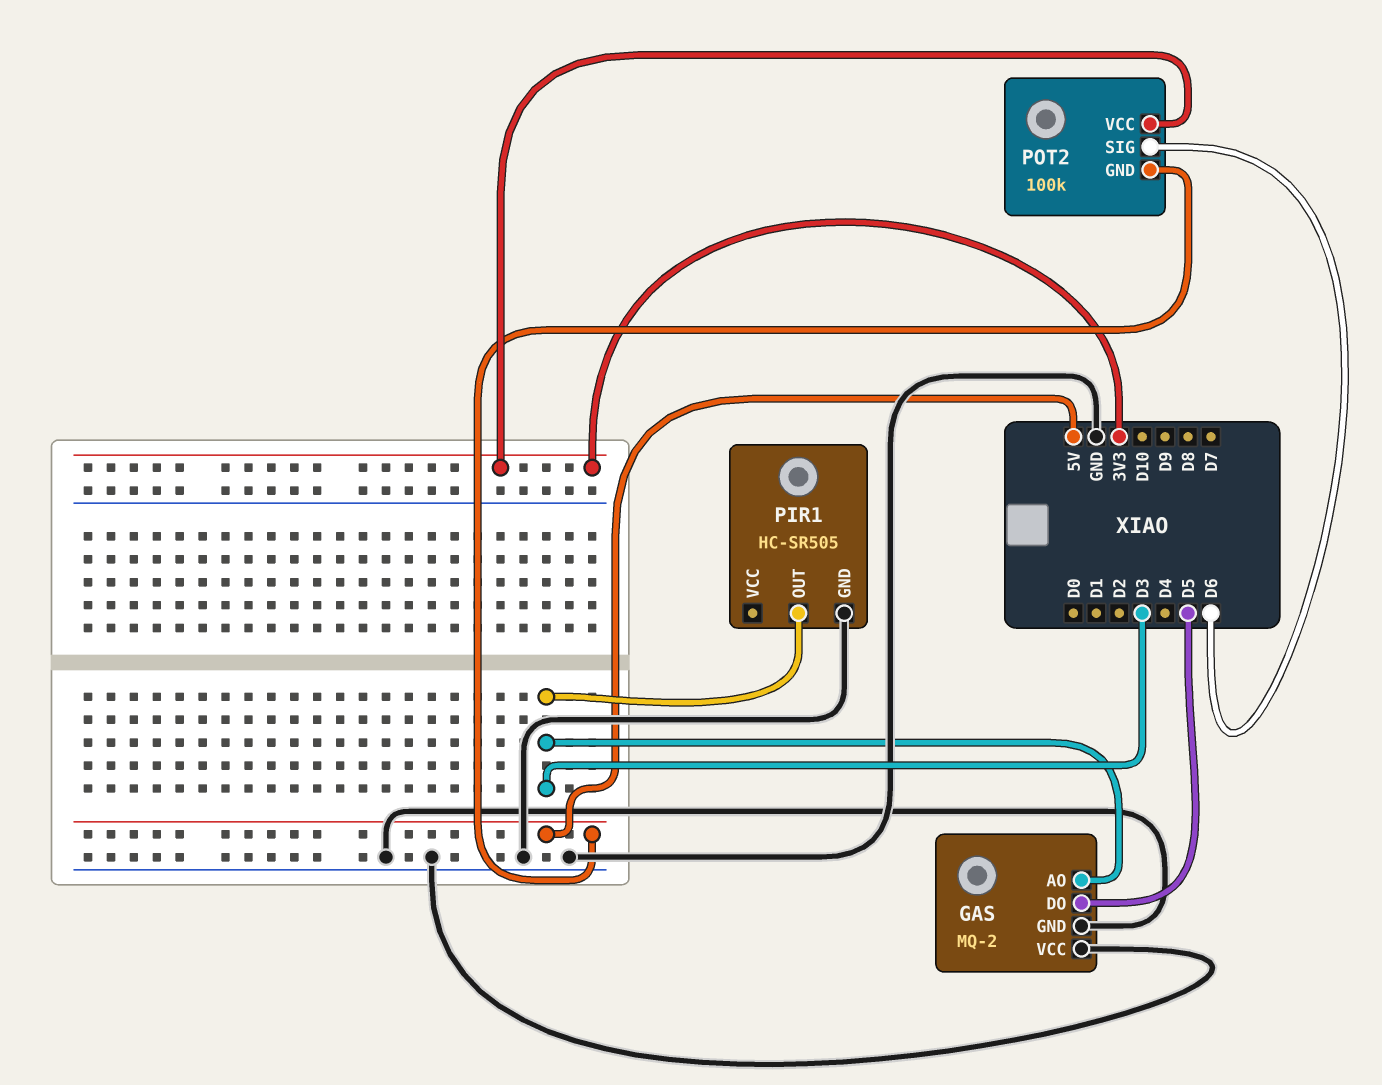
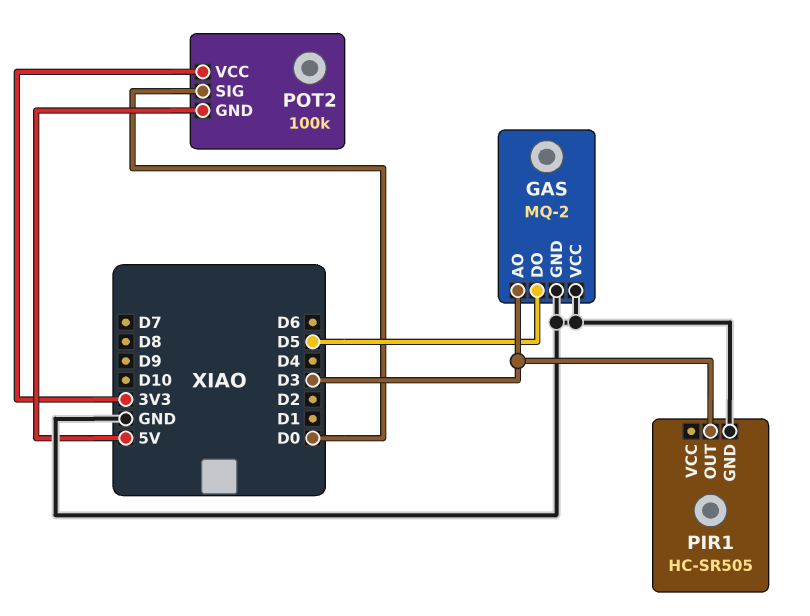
POT2 pin SIG: D6 -> D0

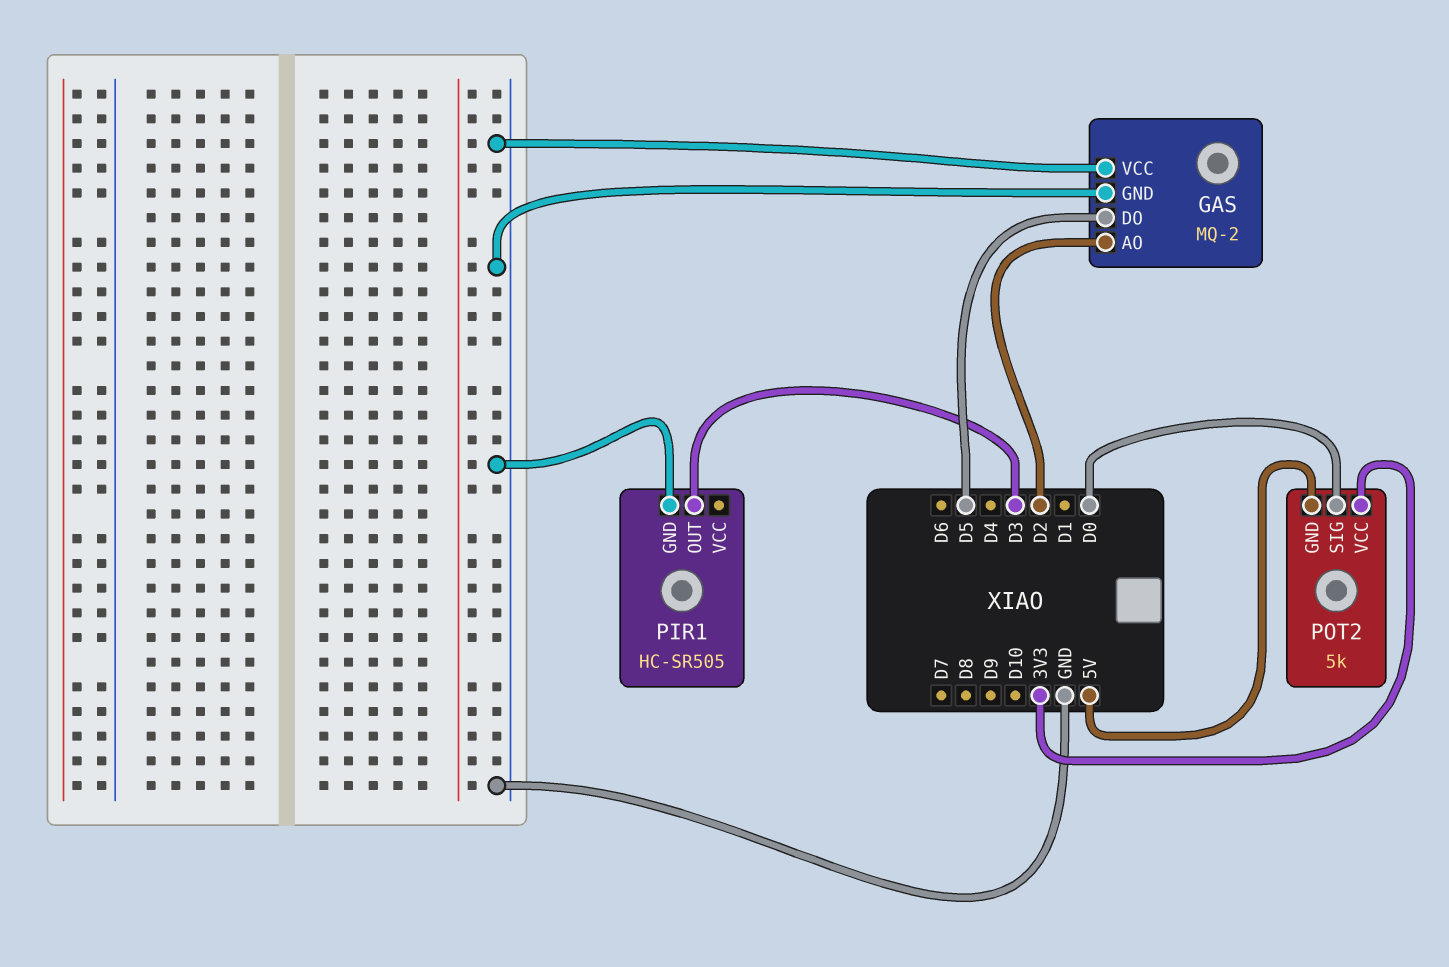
GAS pin AO: D3 -> D2
POT2: 100k -> 5k

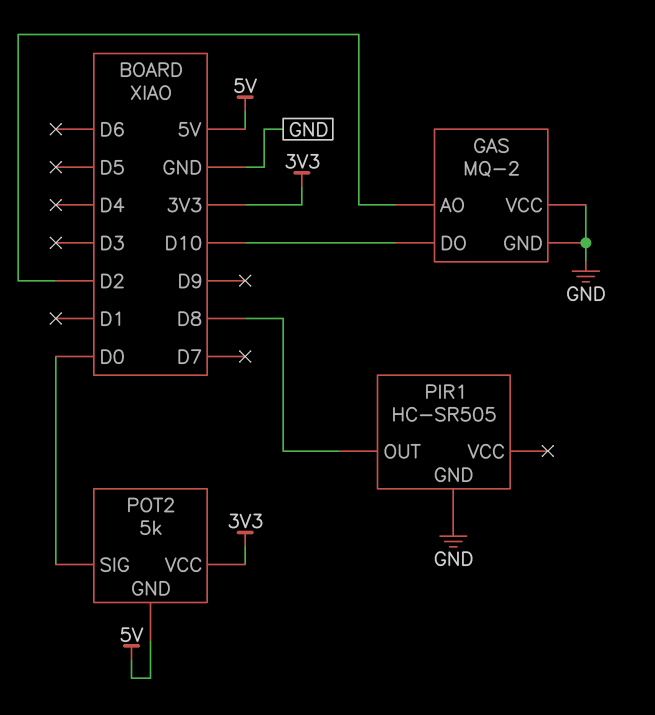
GAS pin DO: D5 -> D10
PIR1 pin OUT: D3 -> D8

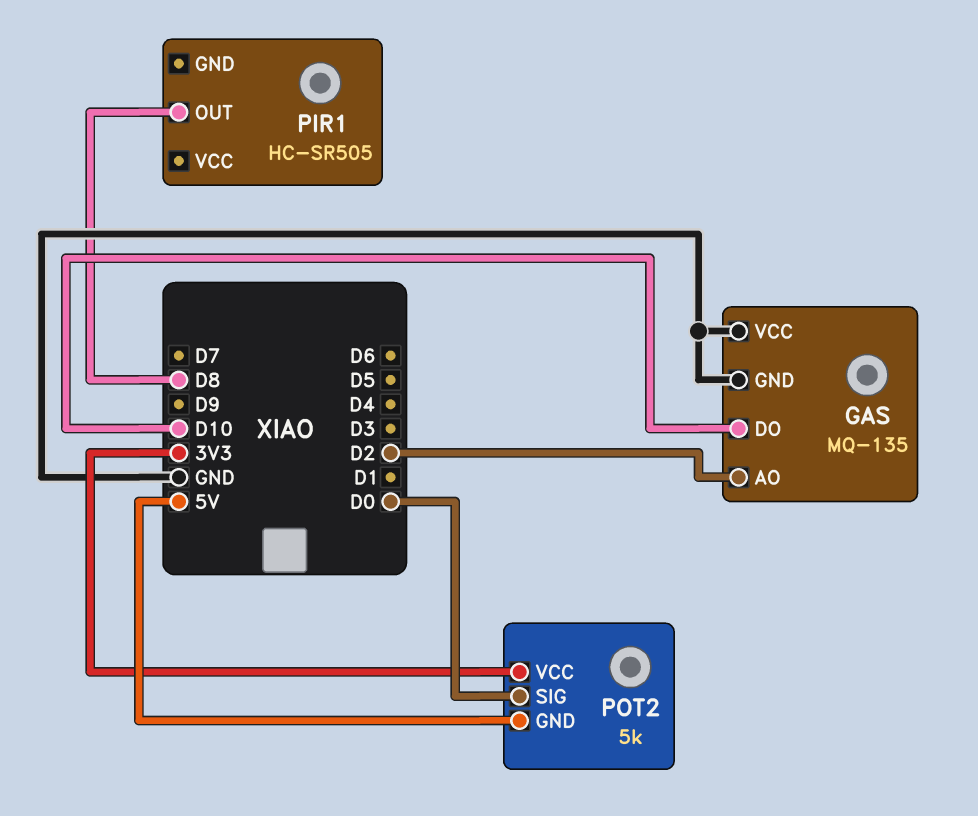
GAS: MQ-2 -> MQ-135
PIR1 pin GND: GND -> none

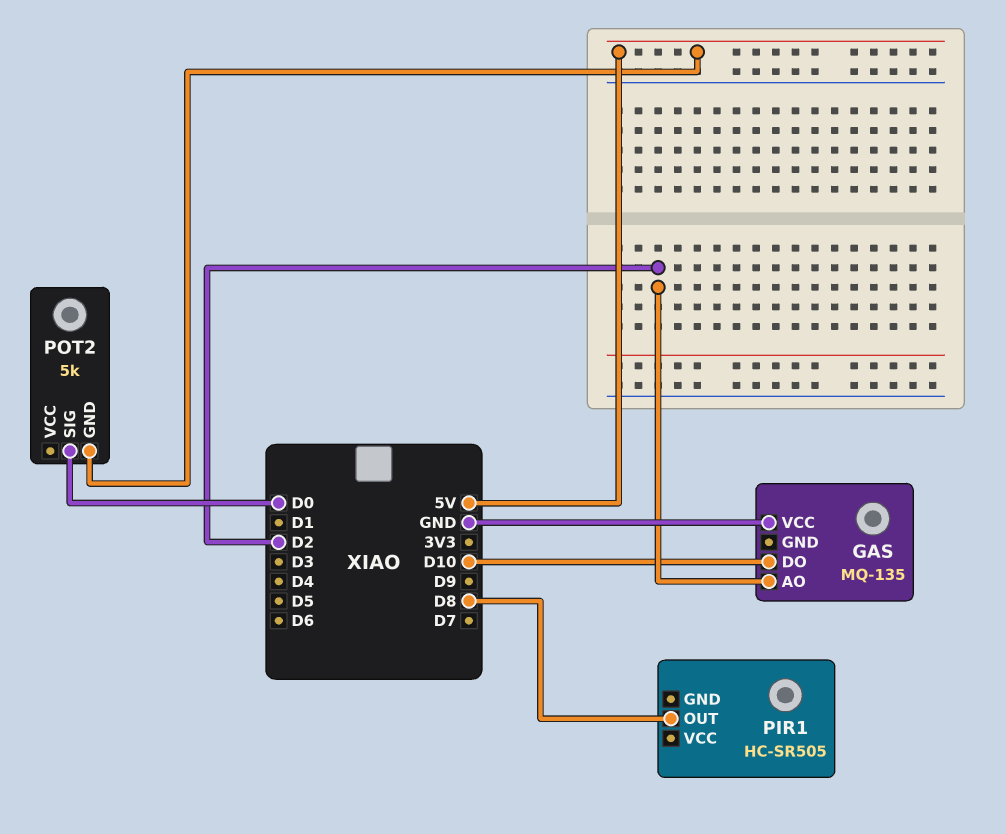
GAS pin GND: GND -> none
POT2 pin VCC: 3V3 -> none

